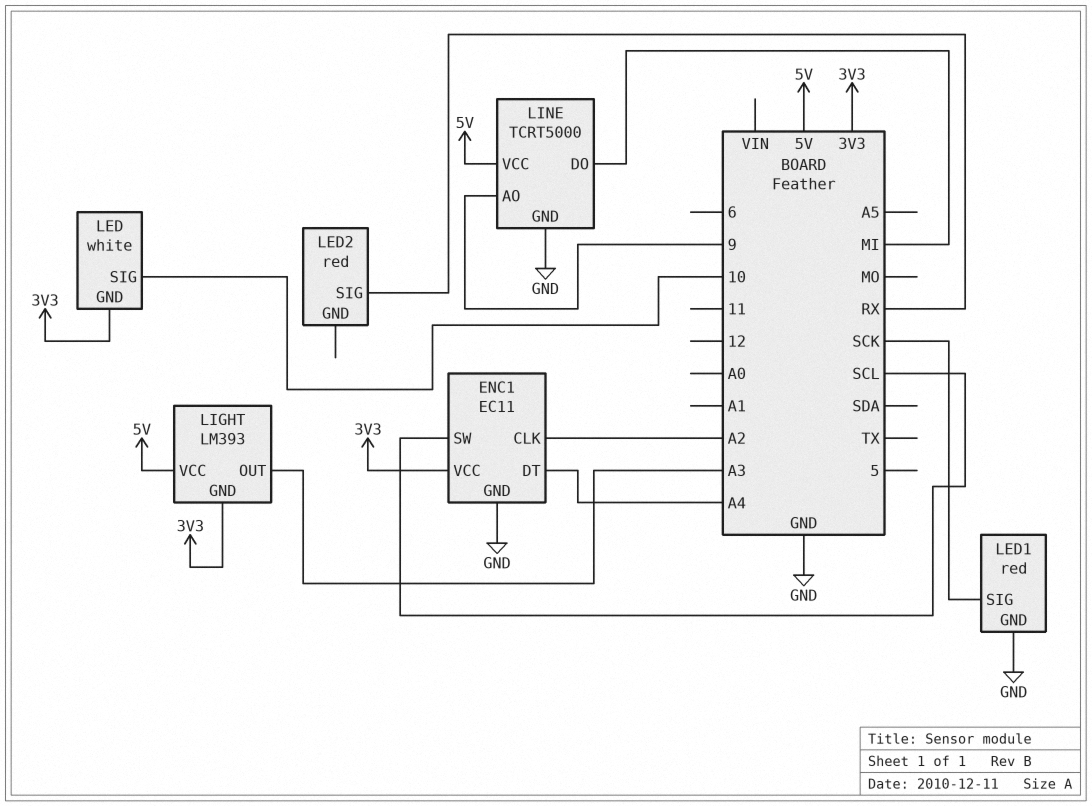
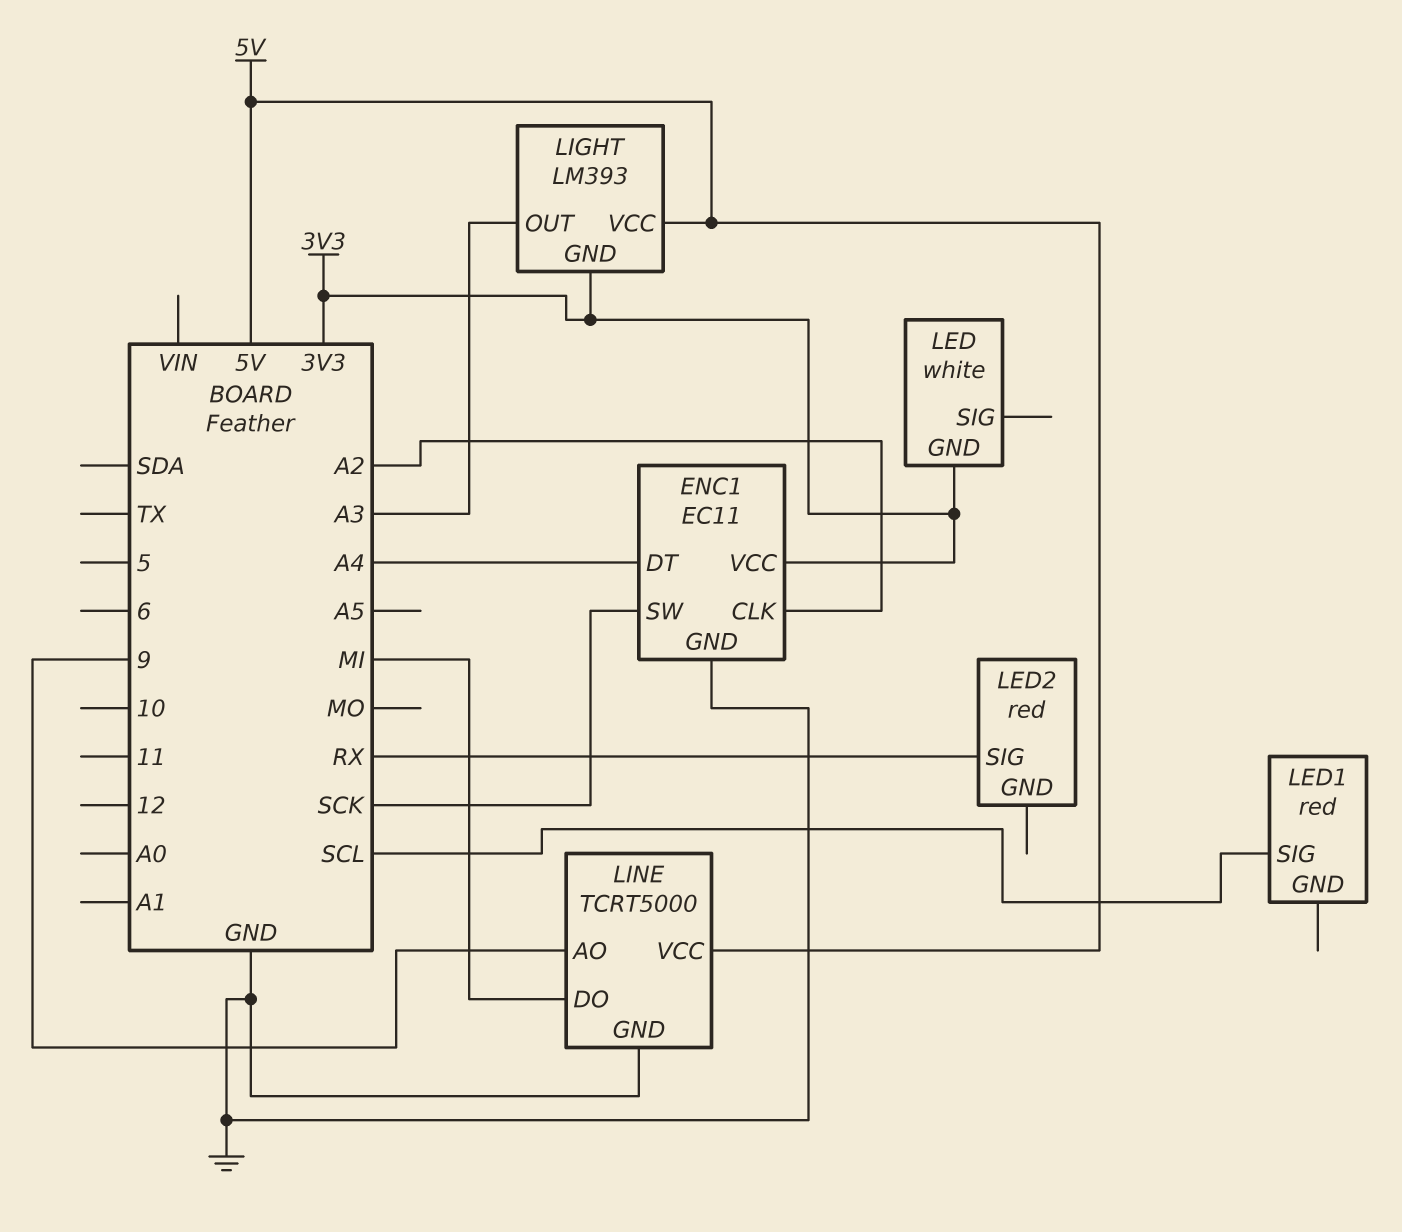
ENC1 pin SW: SCL -> SCK
LED pin SIG: 10 -> none
LED1 pin GND: GND -> none
LED1 pin SIG: SCK -> SCL

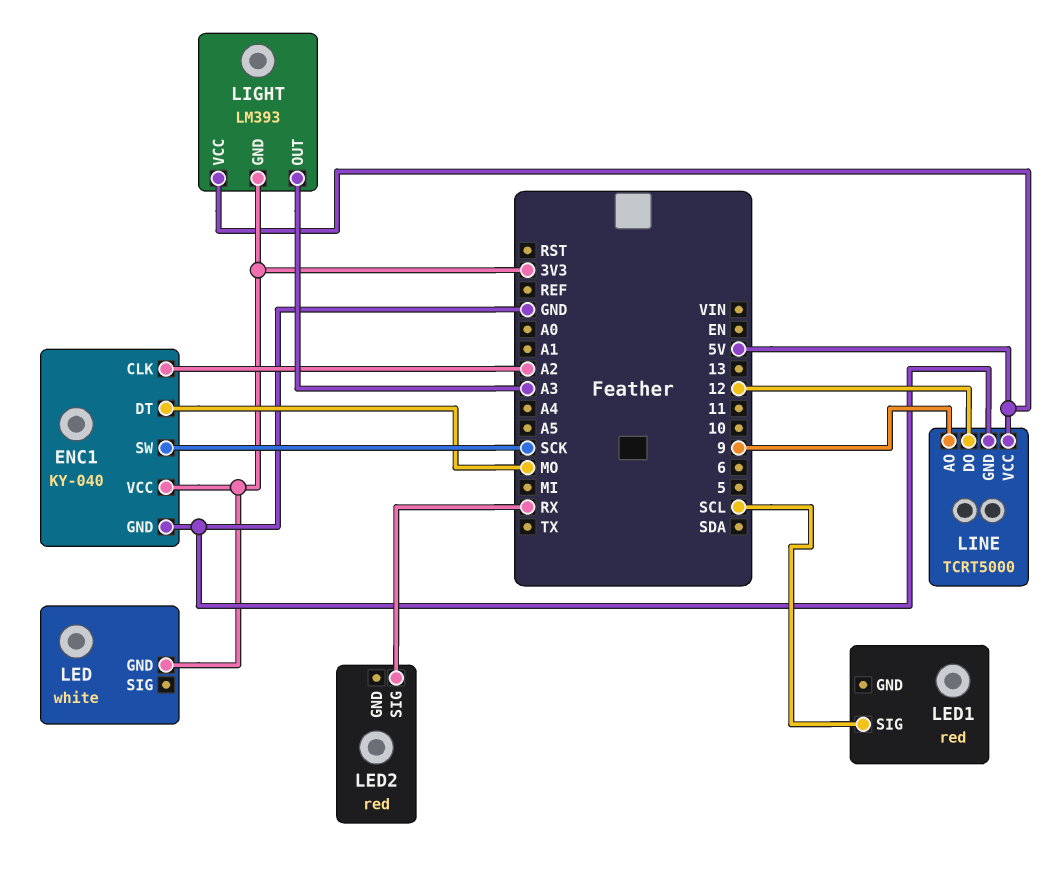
ENC1: EC11 -> KY-040
ENC1 pin DT: A4 -> MO
LINE pin DO: MI -> 12

